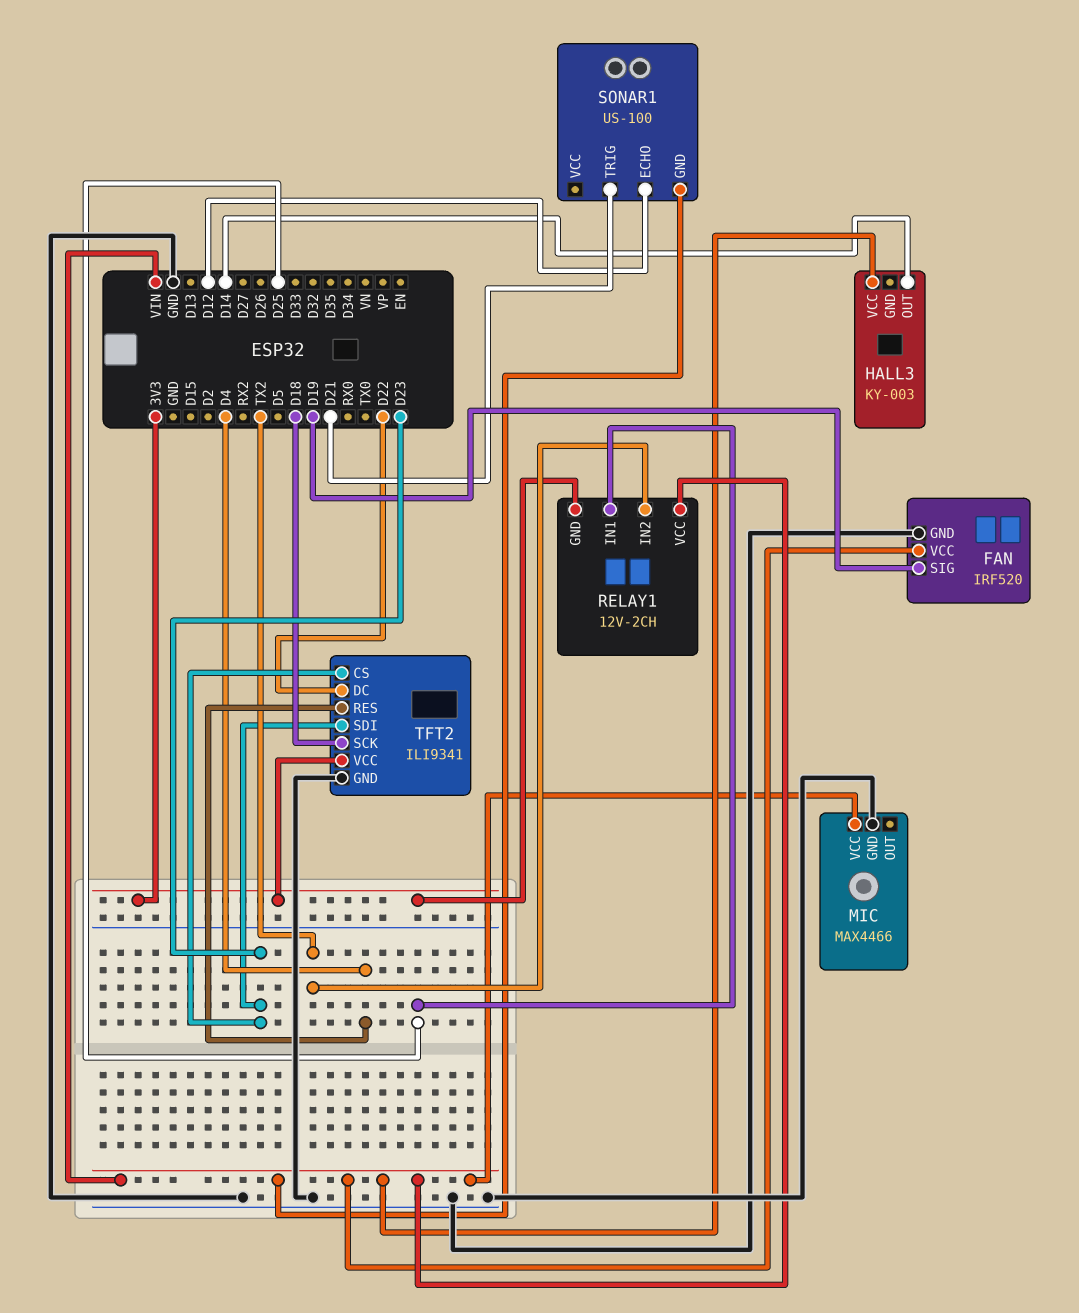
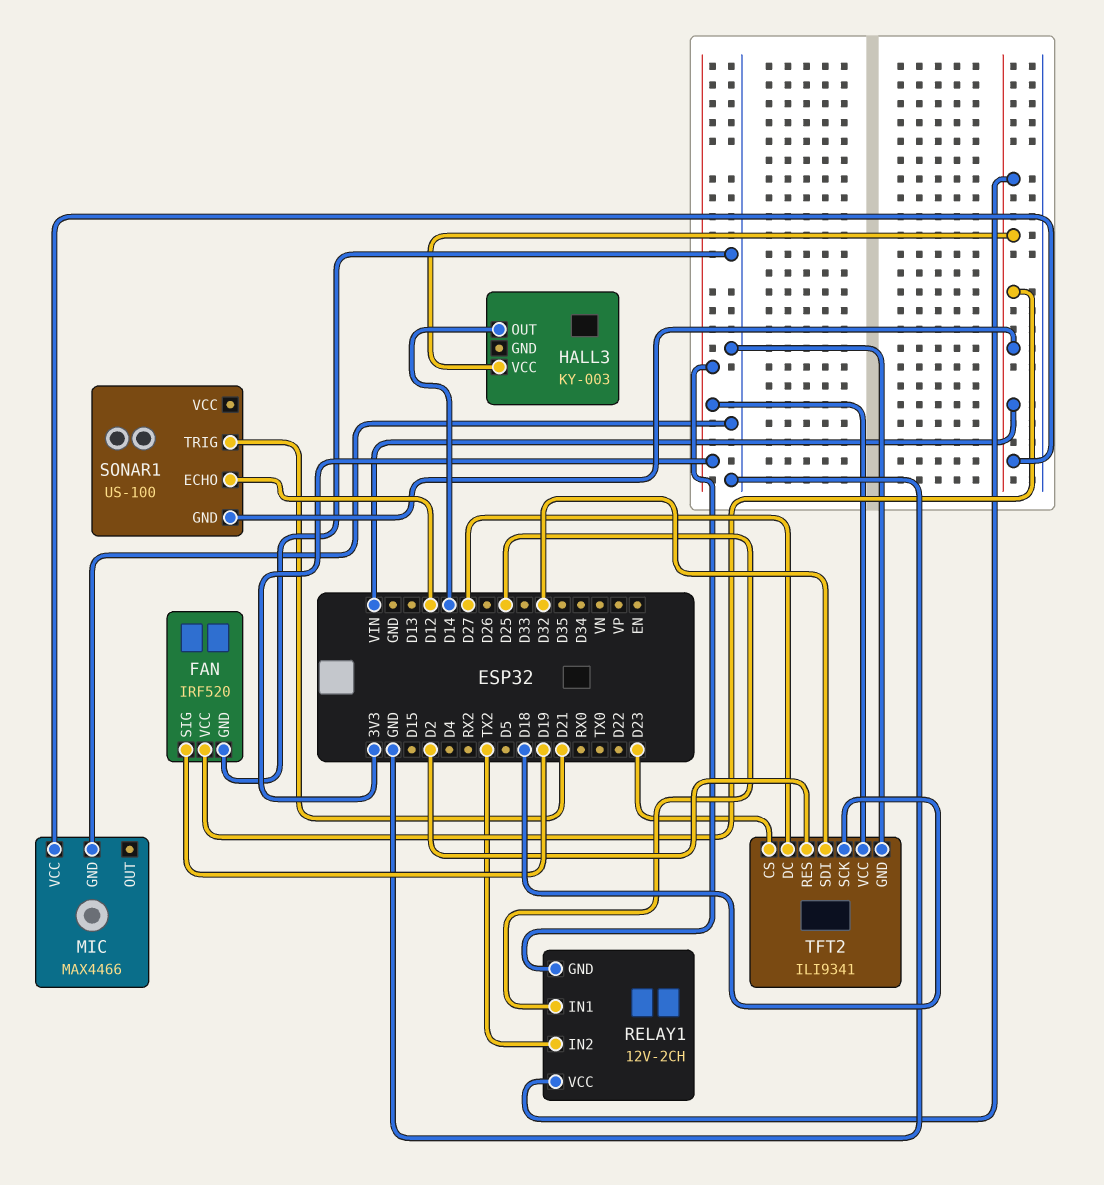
TFT2 pin DC: D22 -> D27
TFT2 pin RES: D4 -> D2
TFT2 pin SDI: D23 -> D32

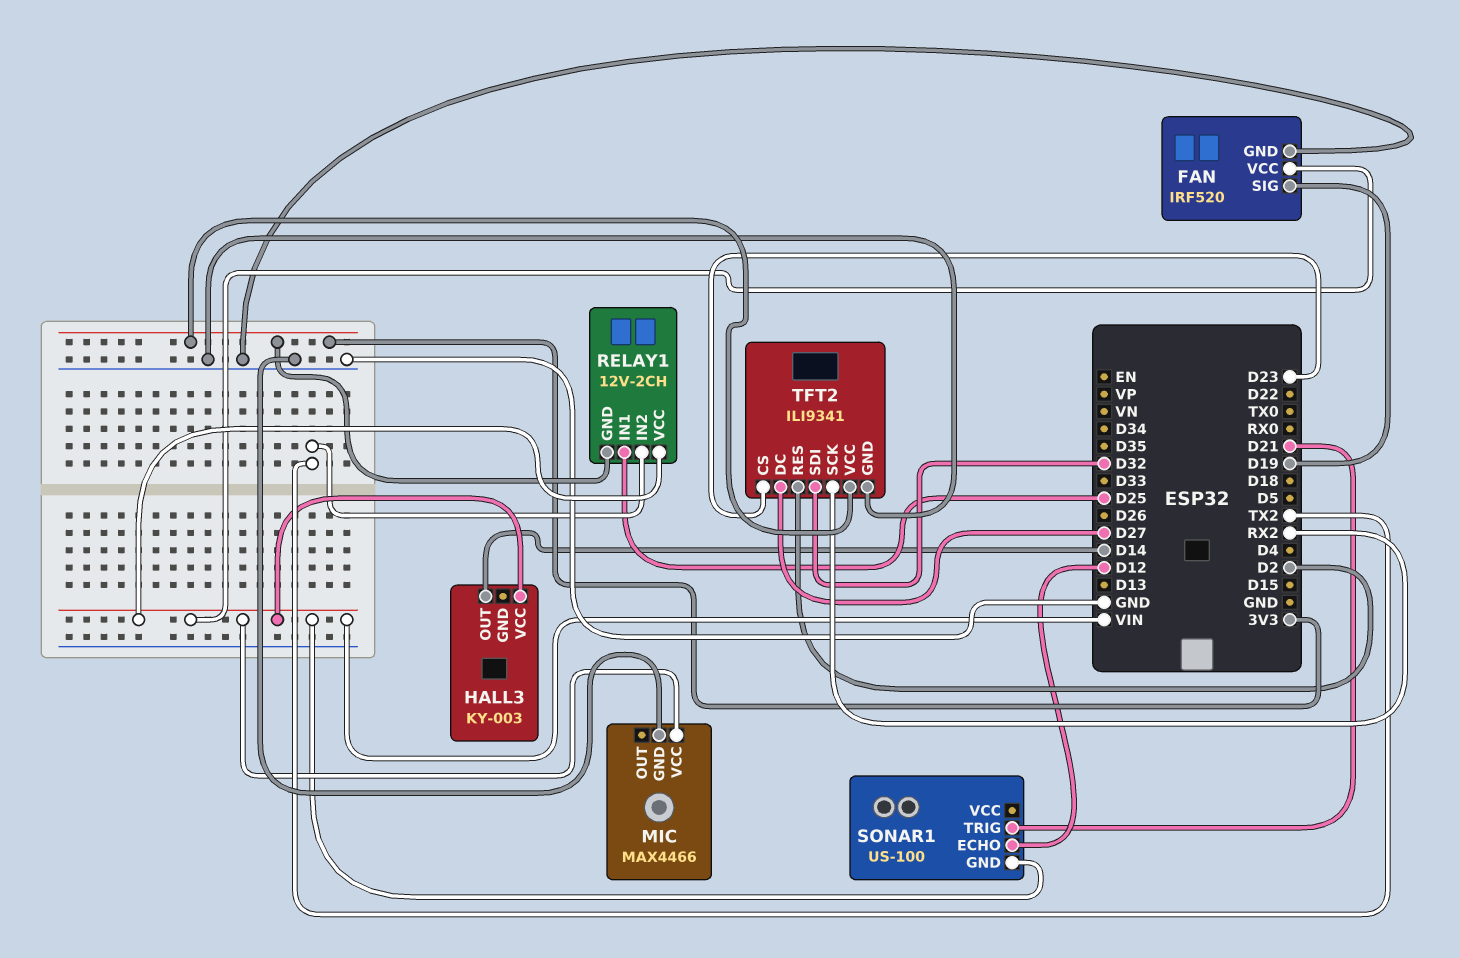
TFT2 pin SCK: D18 -> RX2

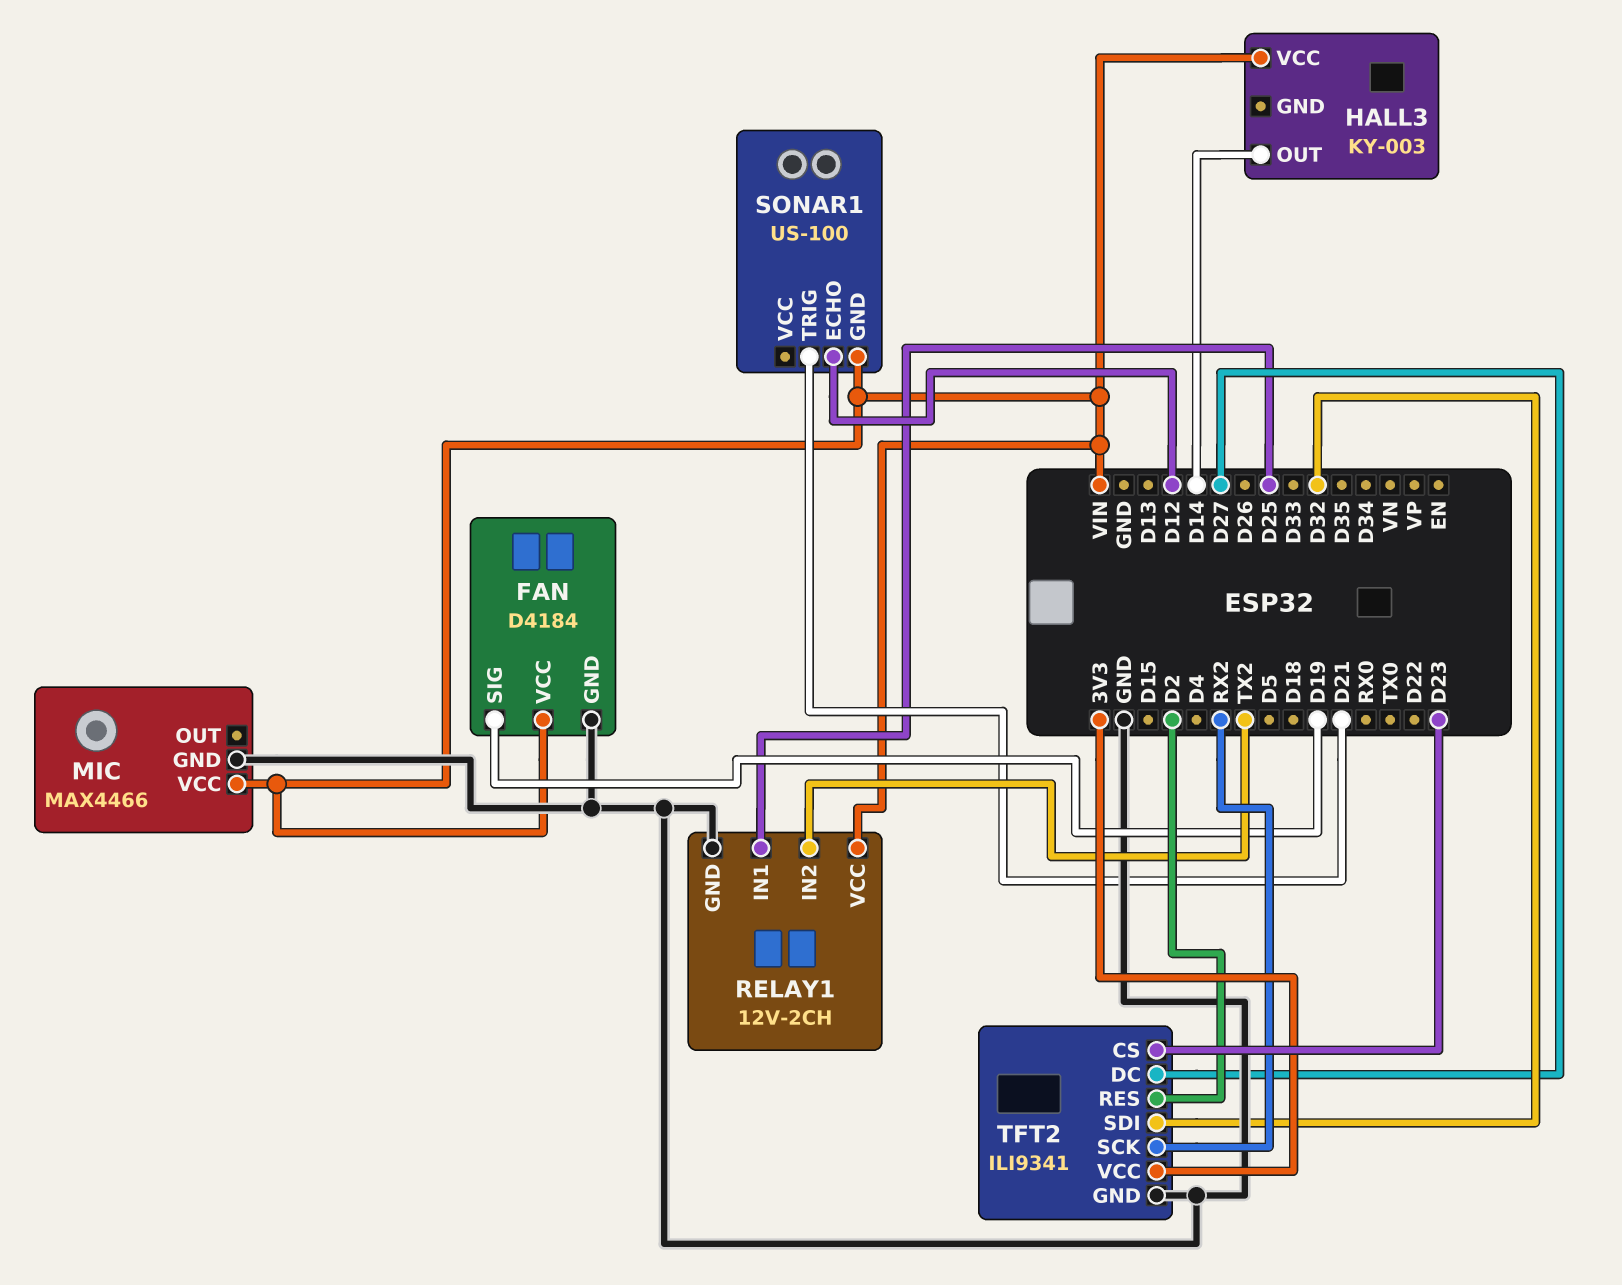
FAN: IRF520 -> D4184
RELAY1 pin GND: 3V3 -> GND

